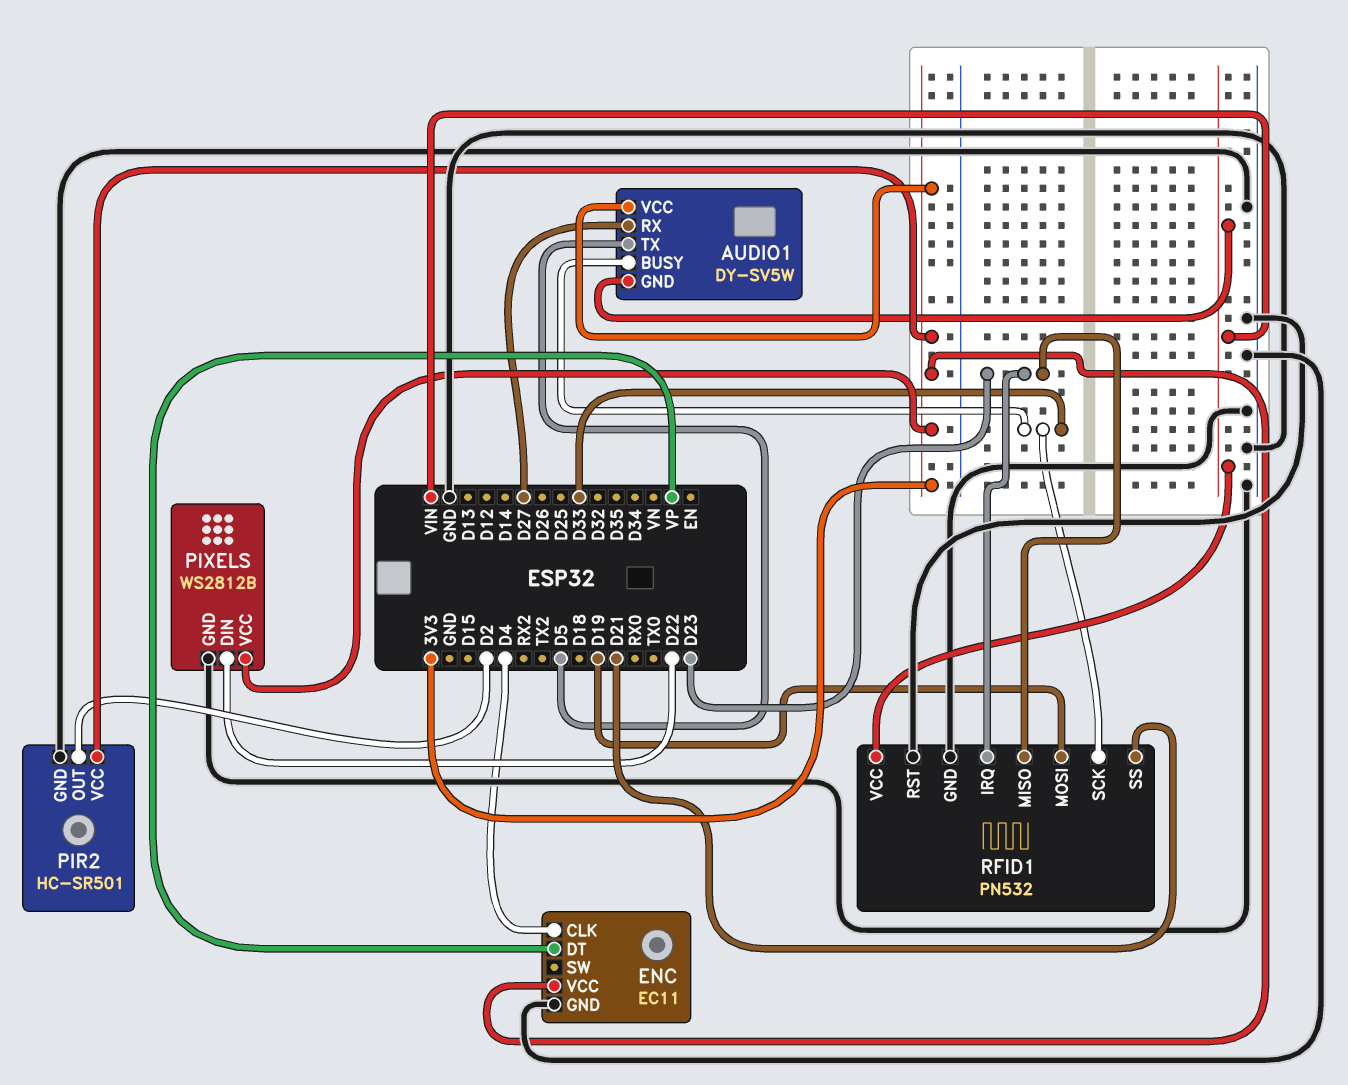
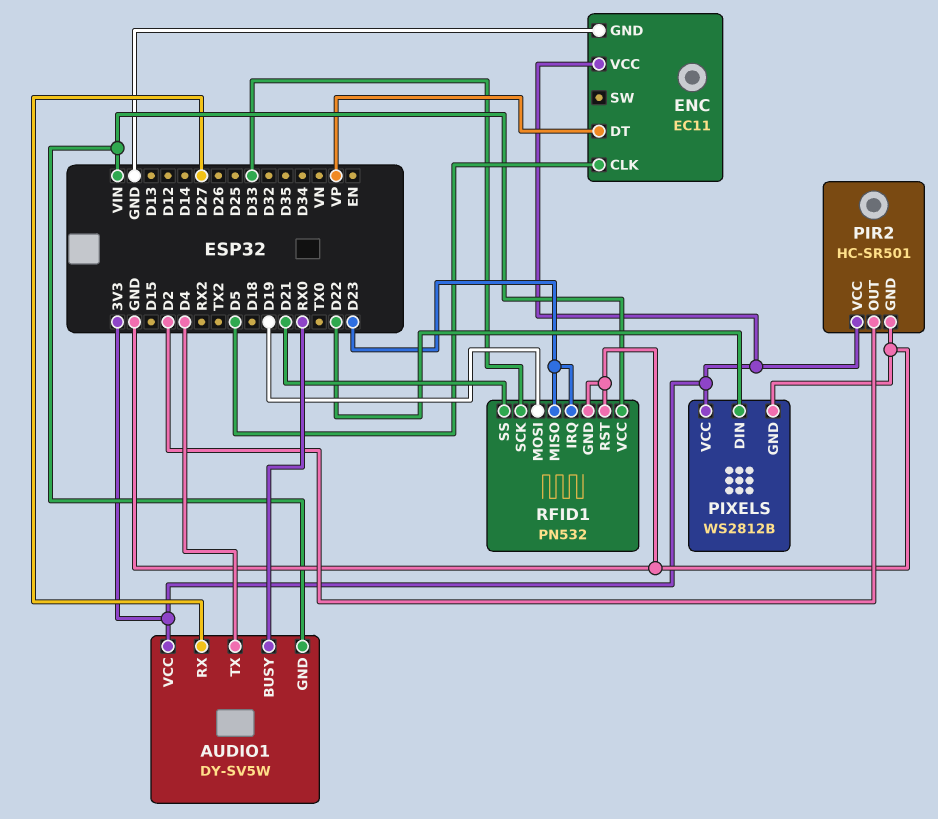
AUDIO1 pin BUSY: D33 -> RX0
AUDIO1 pin TX: D5 -> D4
ENC pin CLK: D4 -> D5

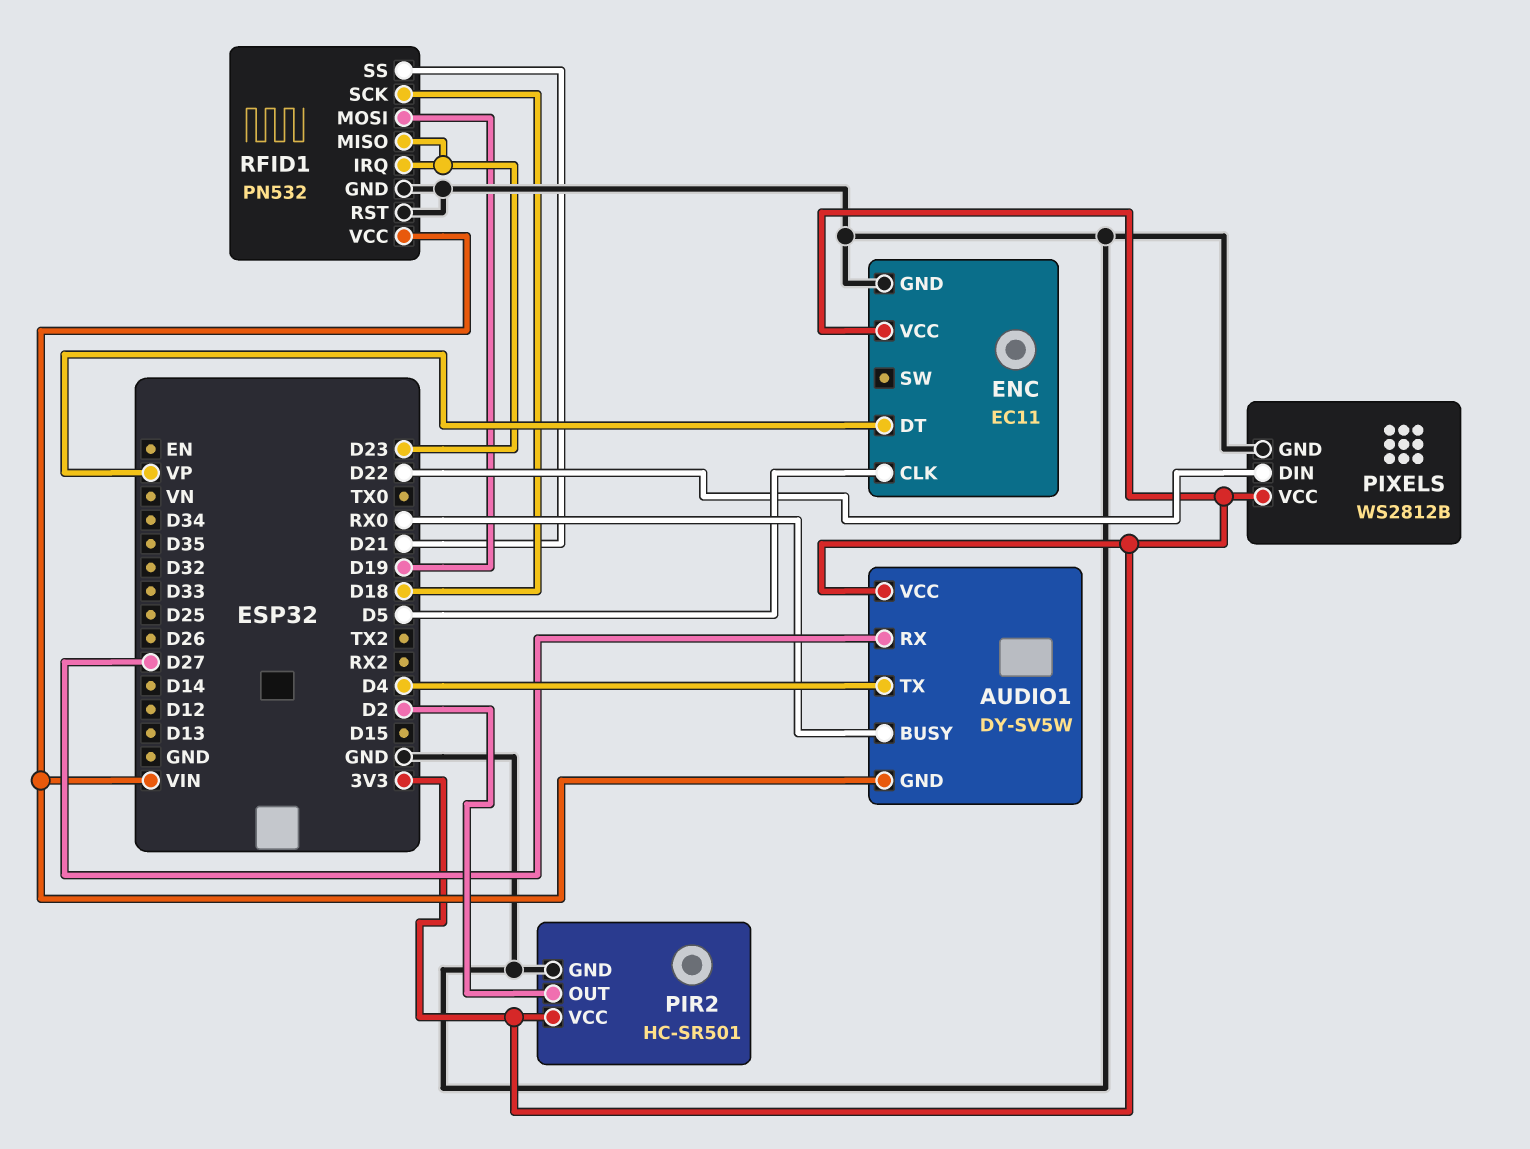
RFID1 pin SCK: D33 -> D18

